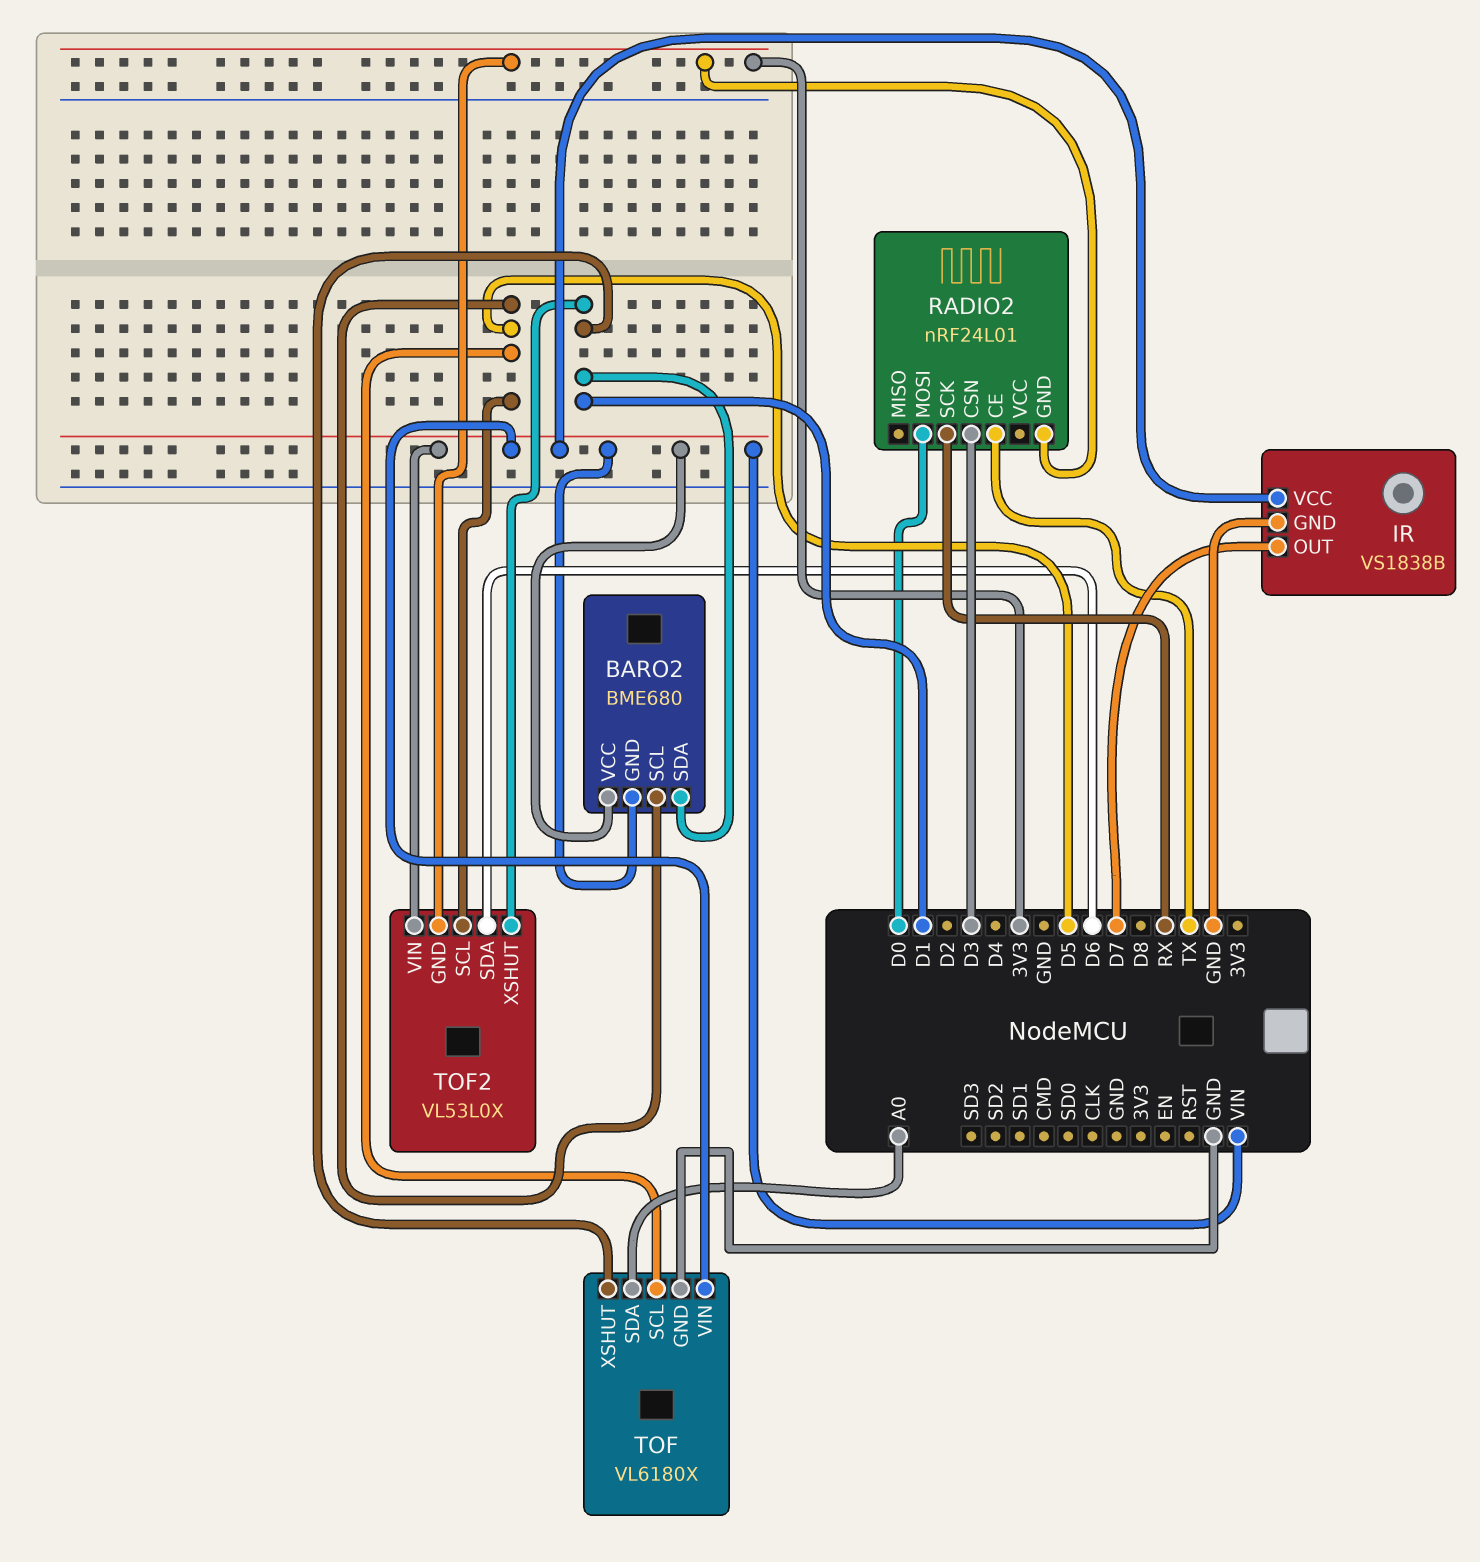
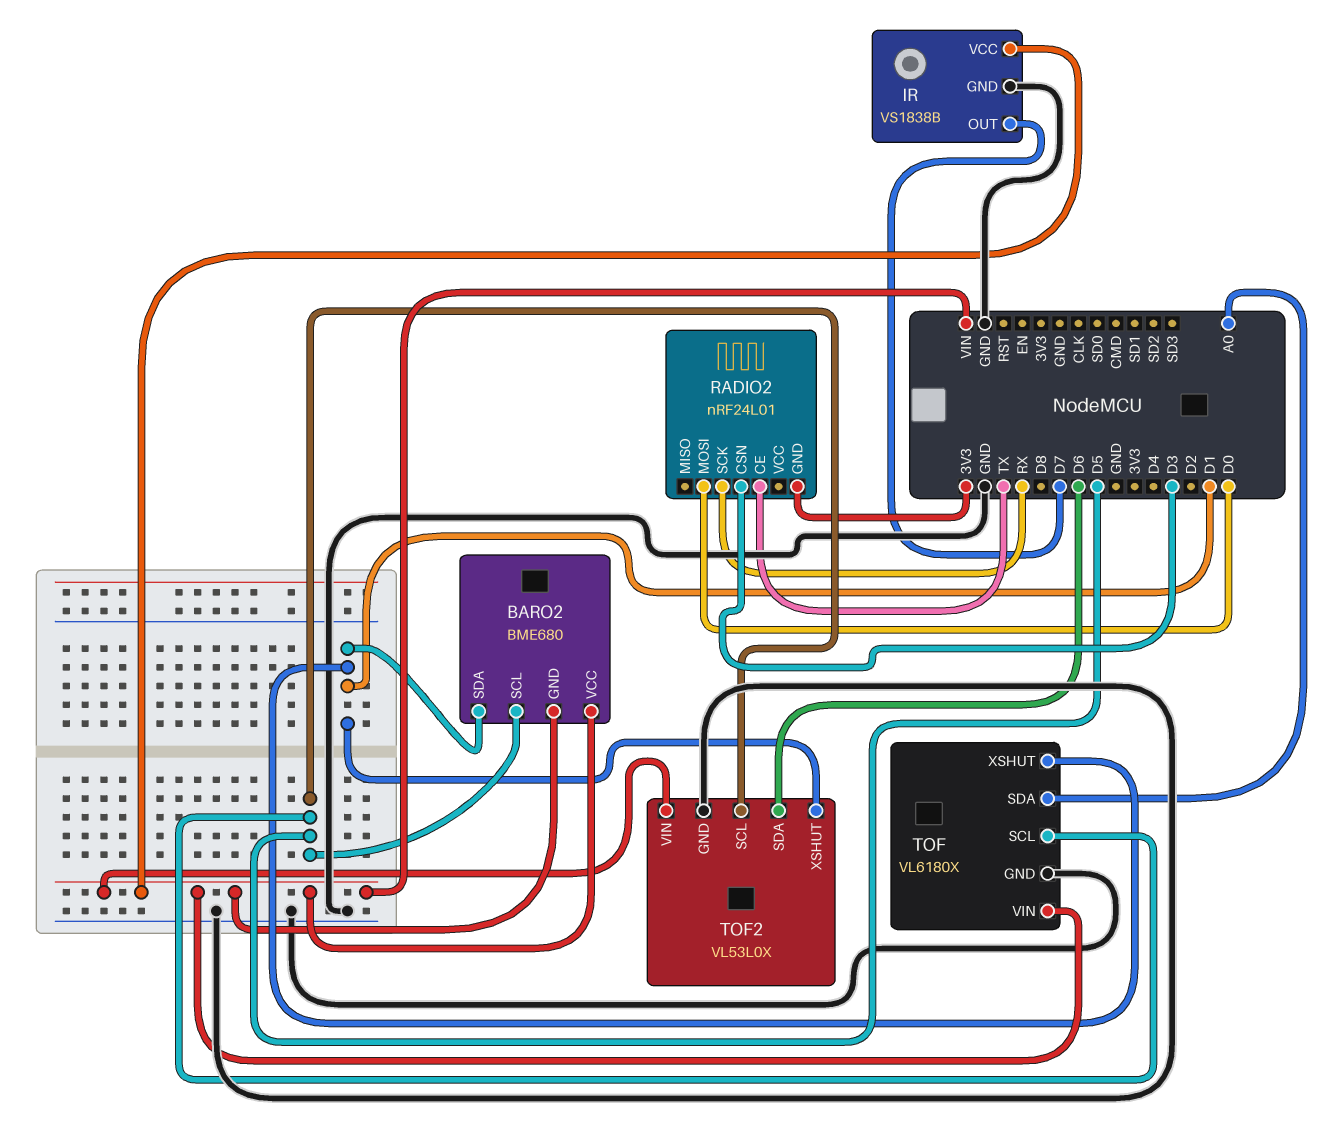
TOF2 pin GND: 3V3 -> GND

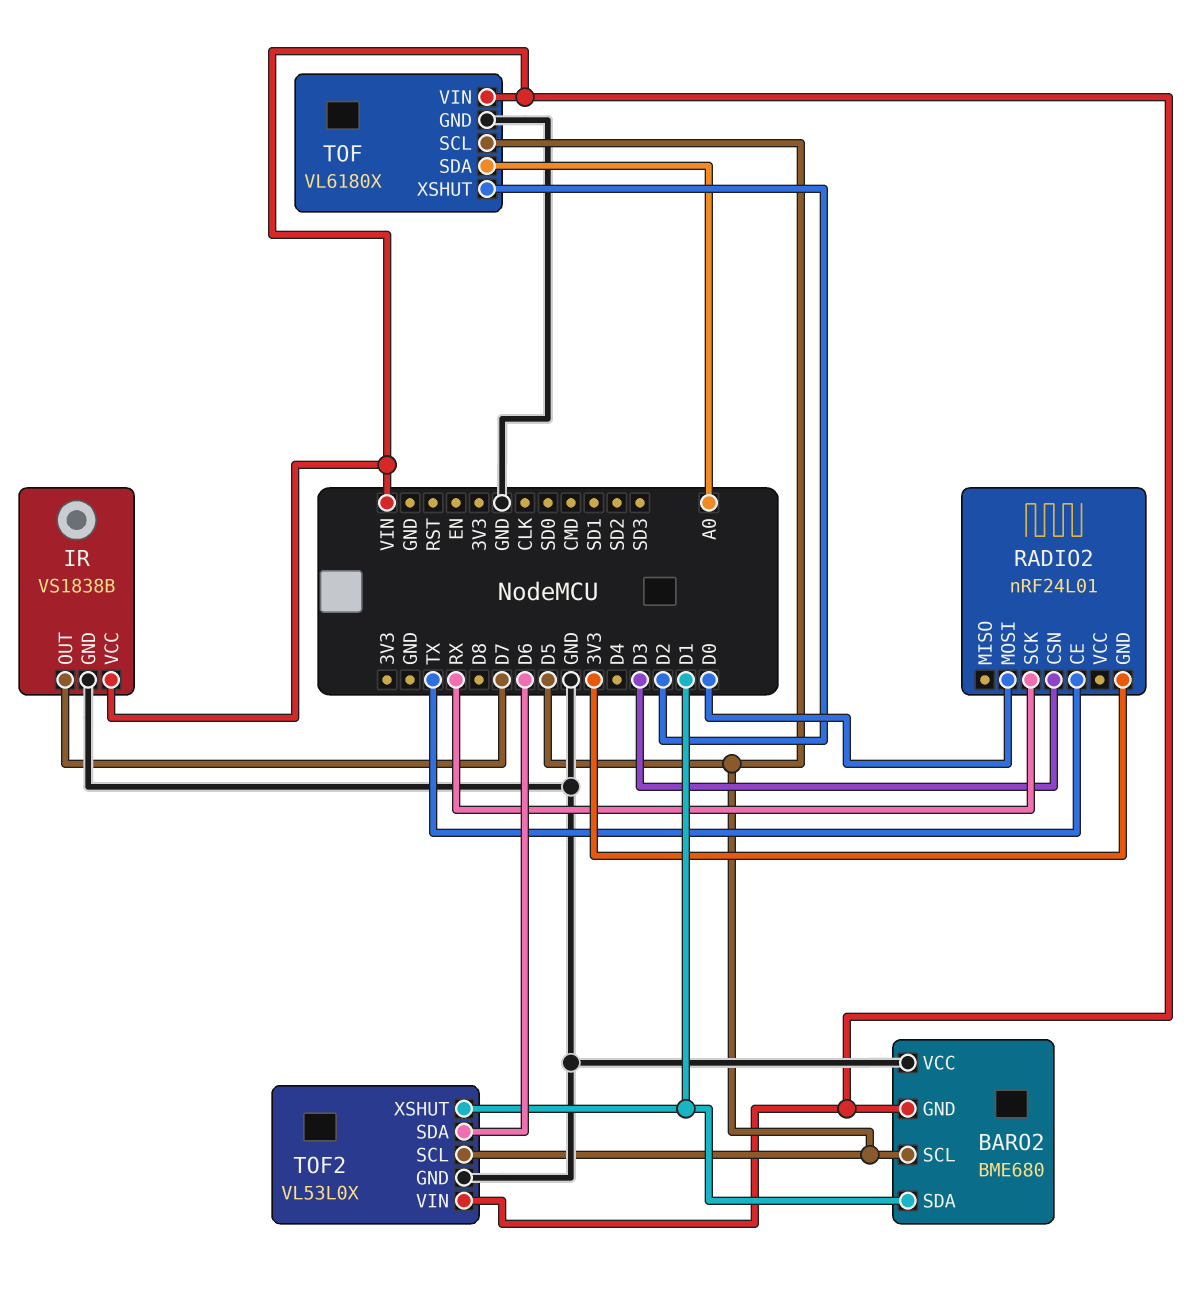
BARO2 pin VCC: VIN -> GND
TOF pin XSHUT: D1 -> D2

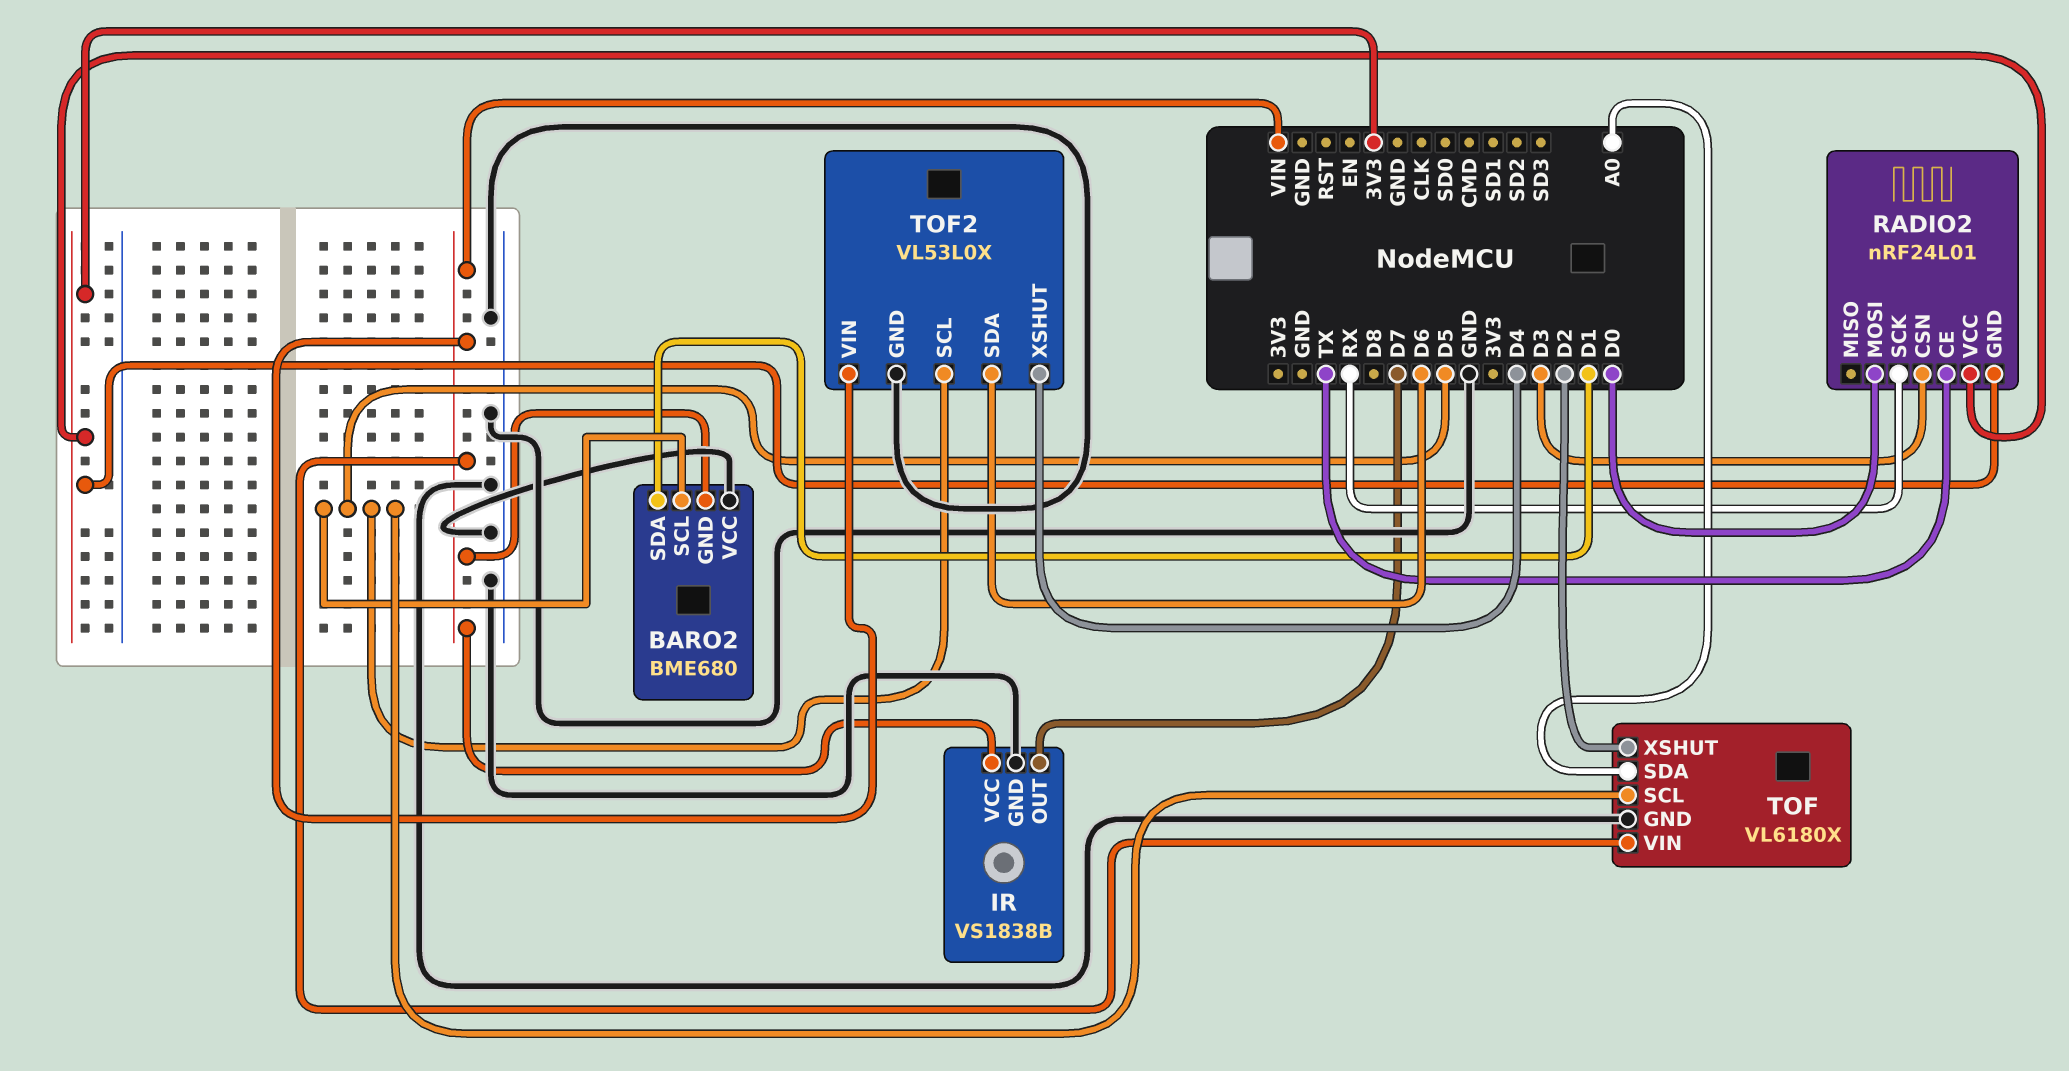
RADIO2 pin VCC: none -> 3V3
TOF2 pin XSHUT: D1 -> D4

